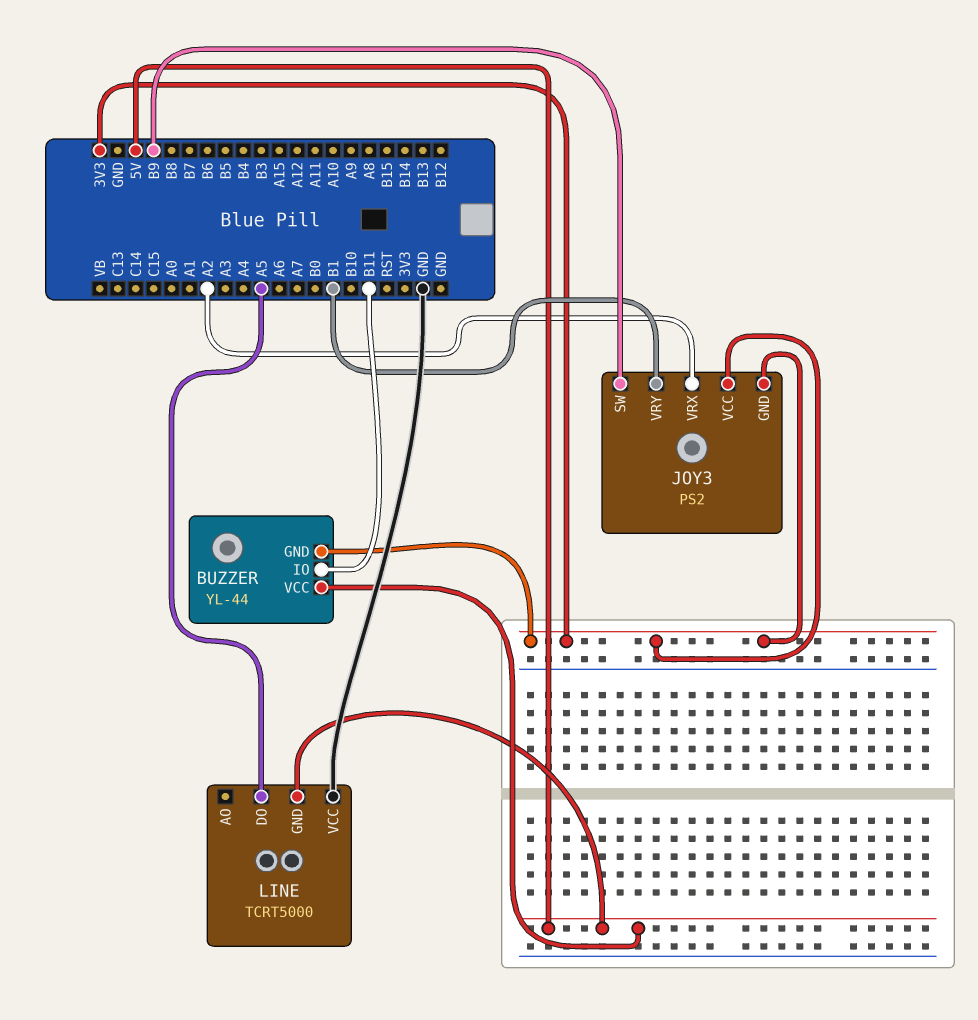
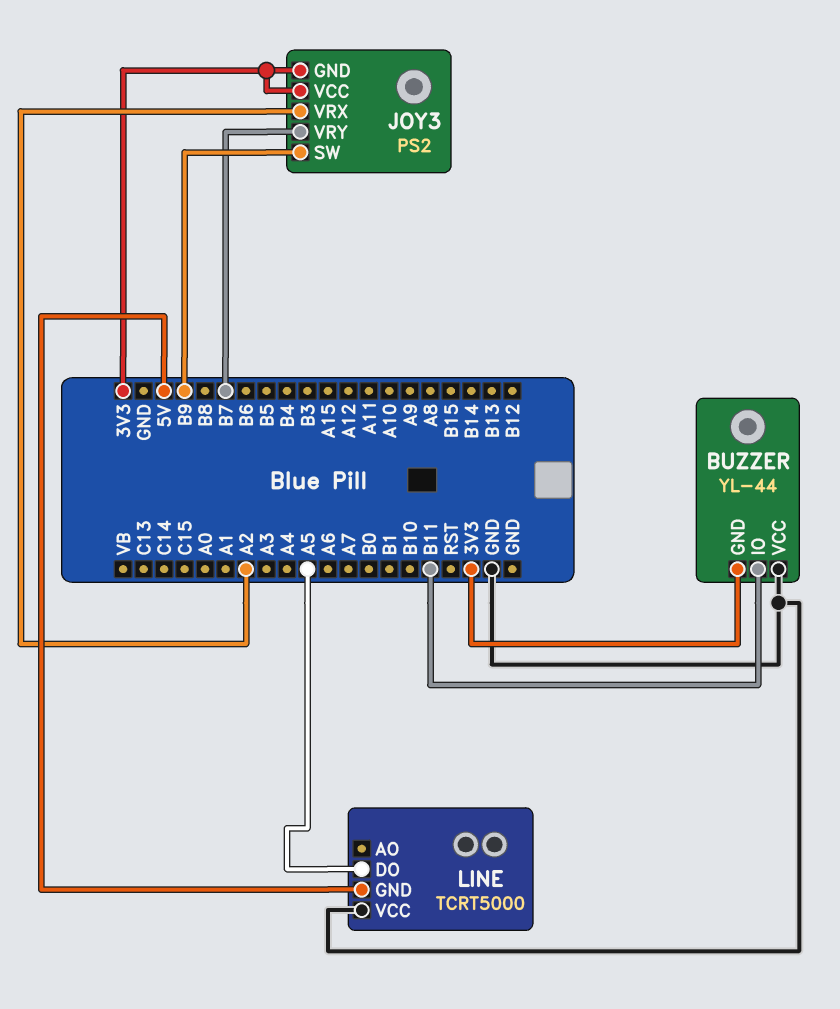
BUZZER pin VCC: 5V -> GND
JOY3 pin VRY: B1 -> B7

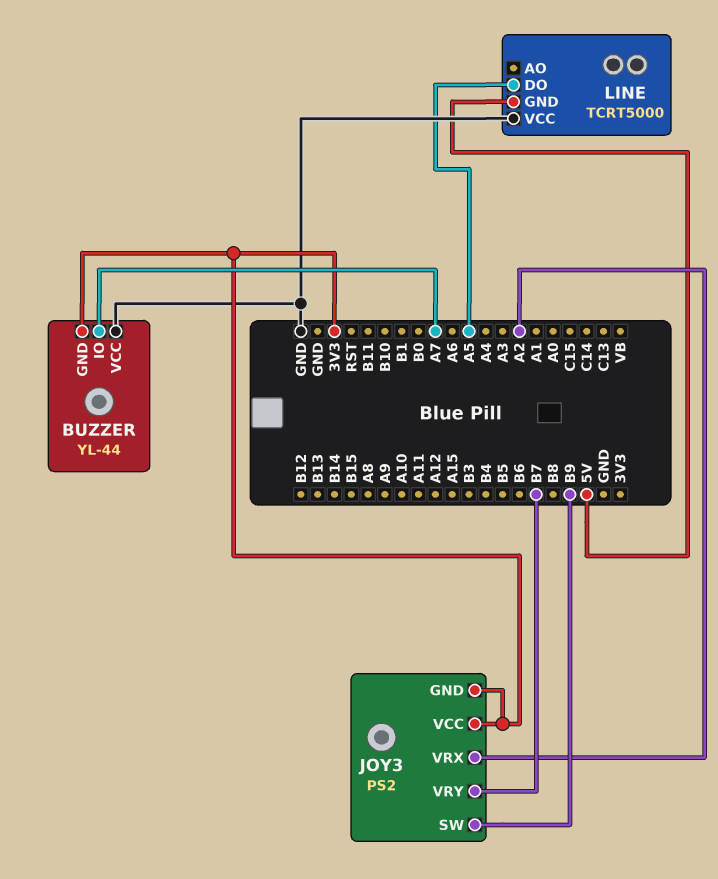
BUZZER pin IO: B11 -> A7

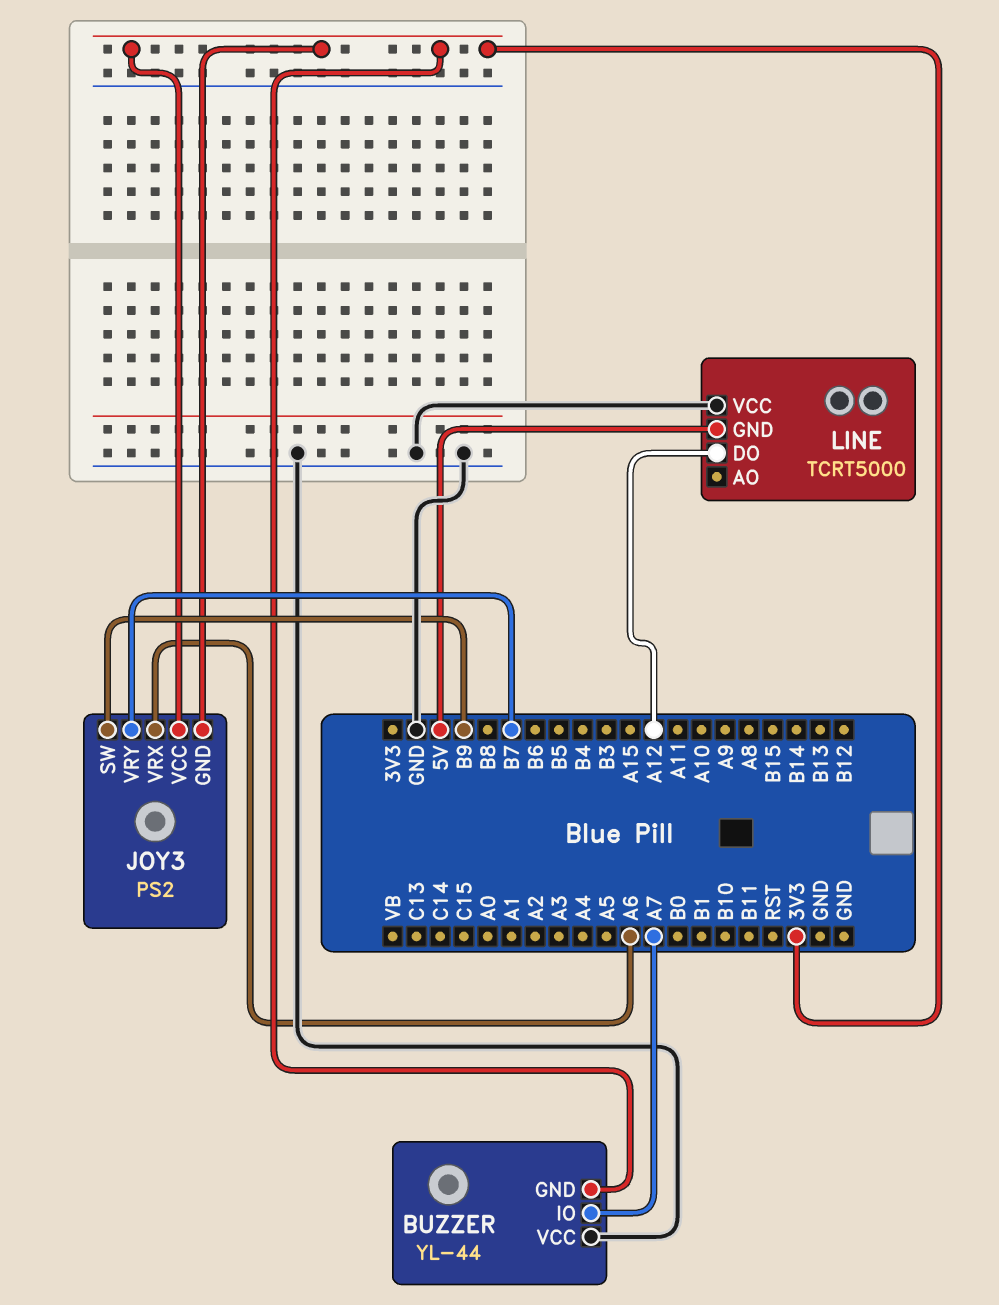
JOY3 pin VRX: A2 -> A6
LINE pin DO: A5 -> A12

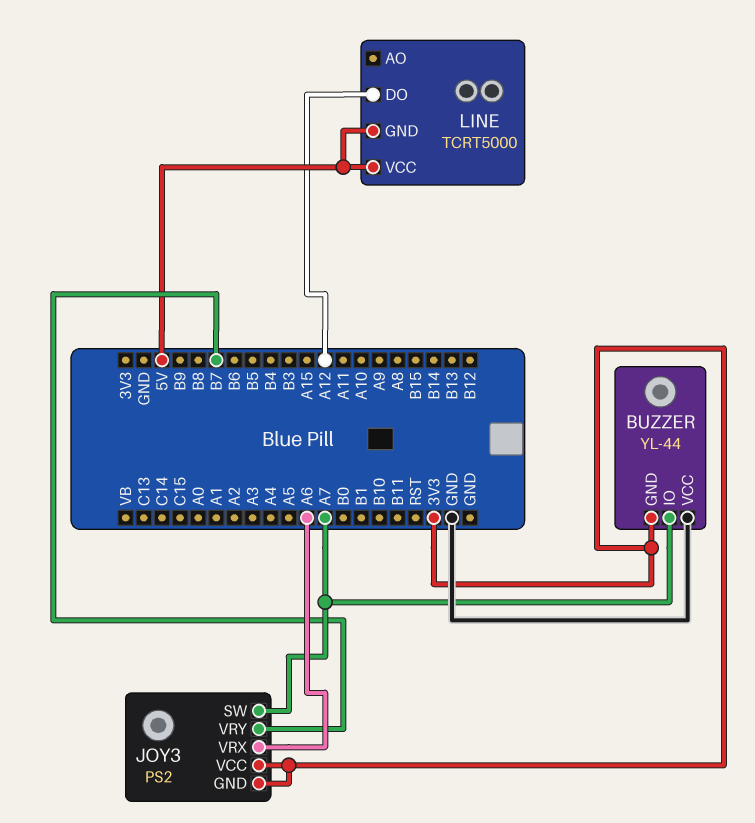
JOY3 pin SW: B9 -> A7
LINE pin VCC: GND -> 5V

